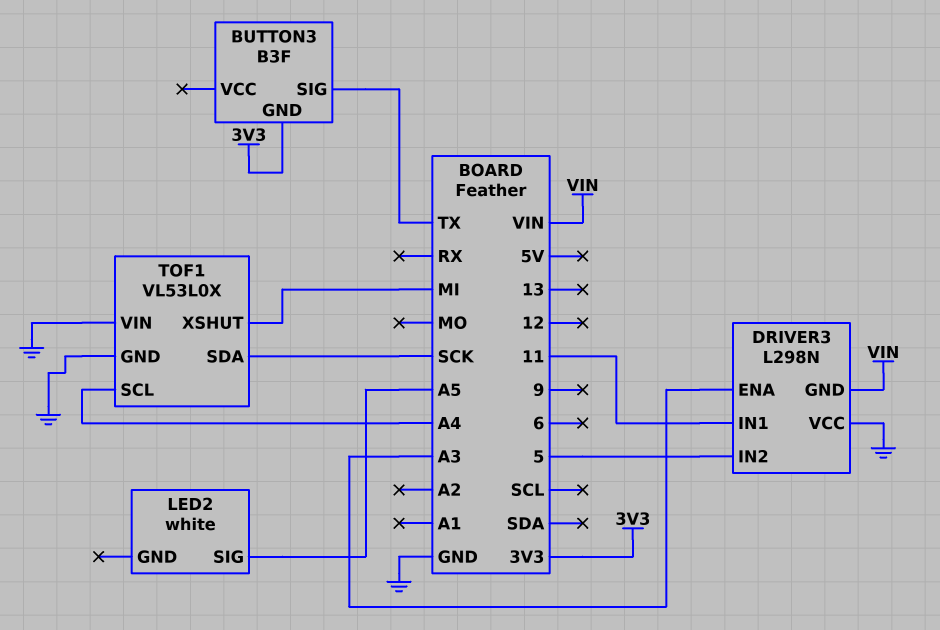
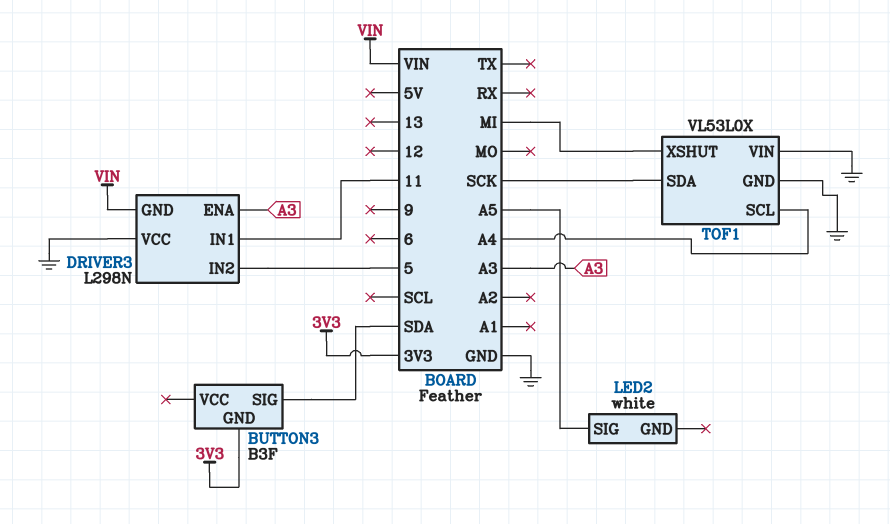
BUTTON3 pin SIG: TX -> SDA

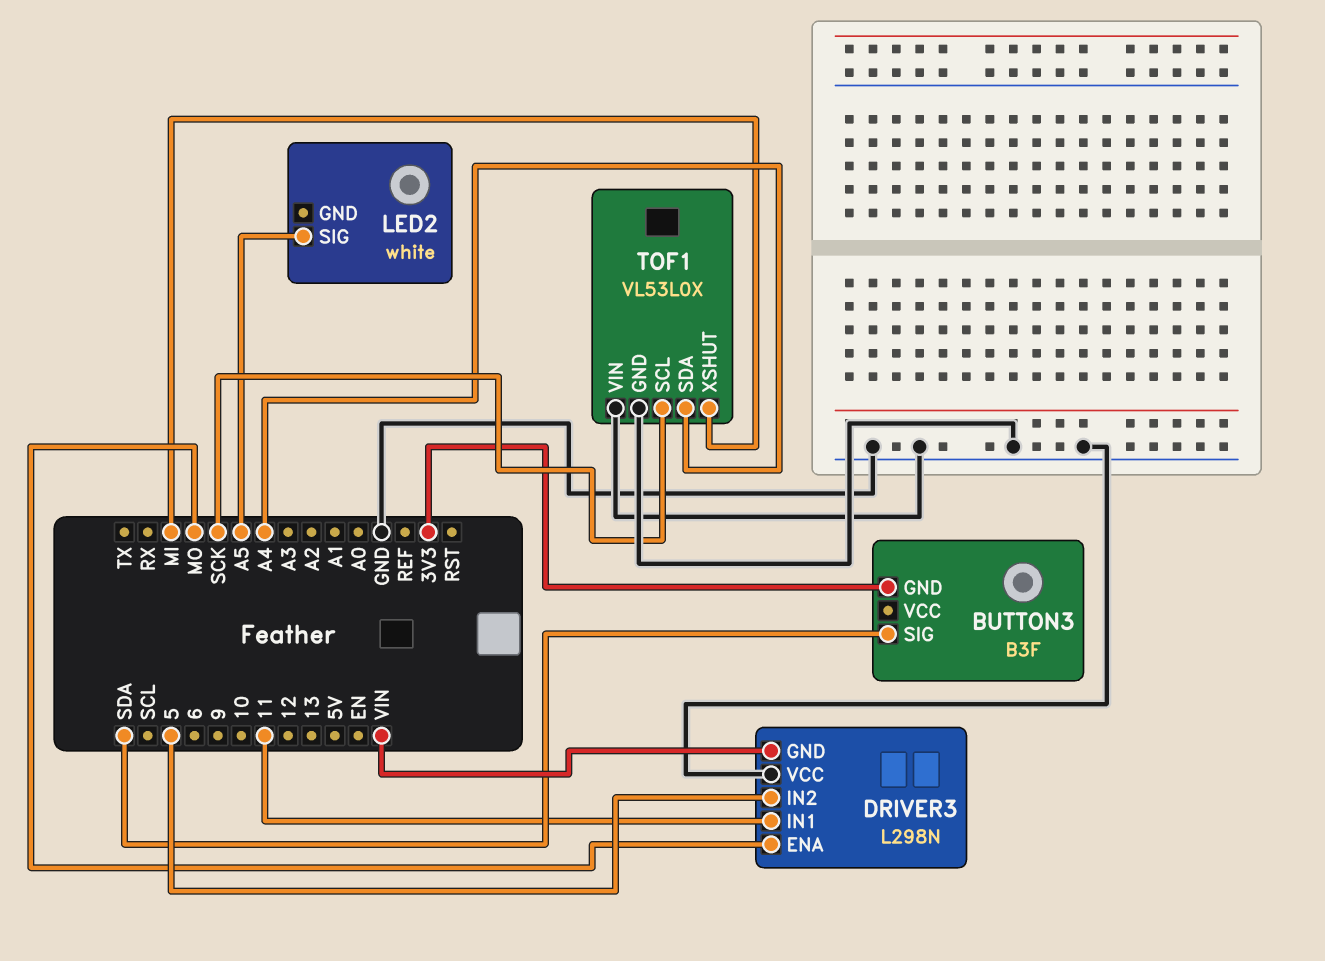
DRIVER3 pin ENA: A3 -> MO
TOF1 pin SCL: A4 -> SCK
TOF1 pin SDA: SCK -> A4

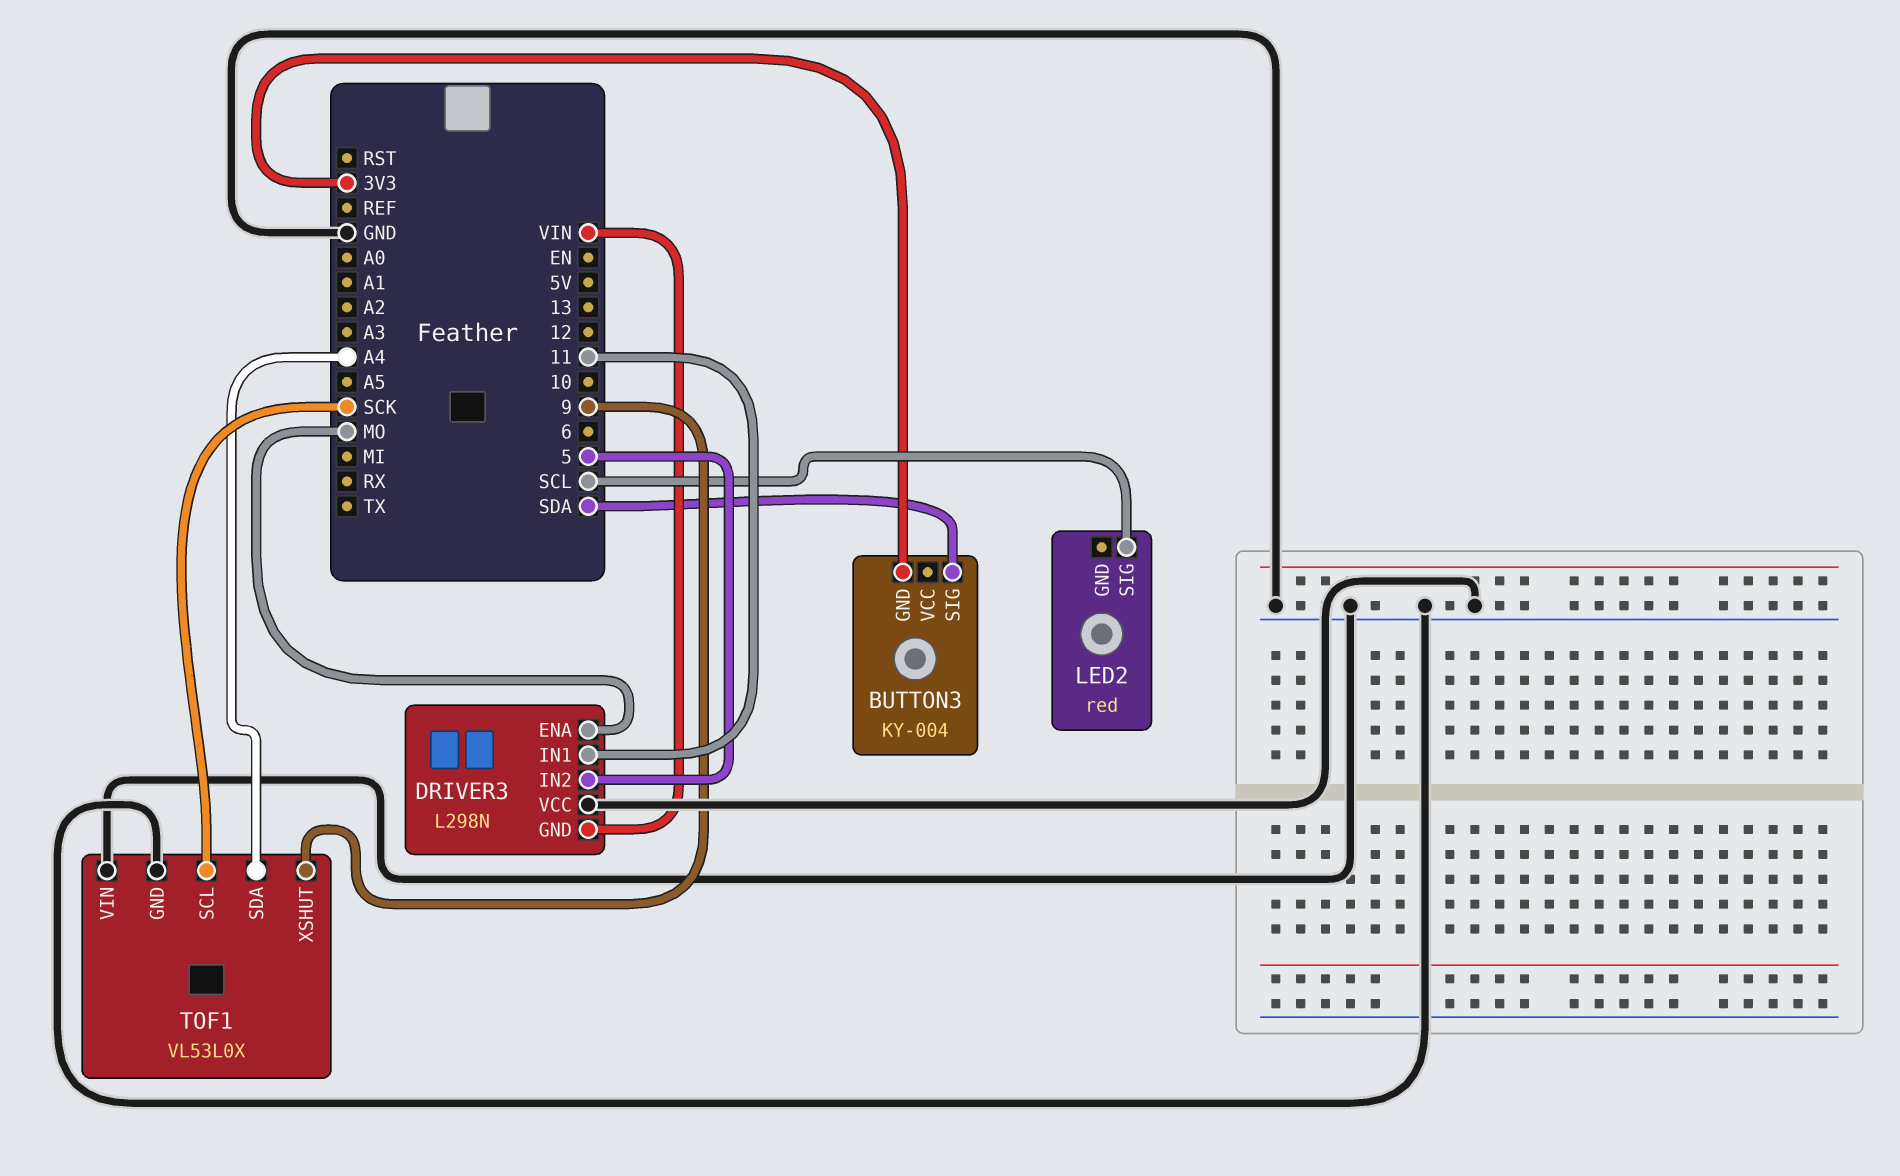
BUTTON3: B3F -> KY-004
LED2: white -> red
LED2 pin SIG: A5 -> SCL
TOF1 pin XSHUT: MI -> 9

